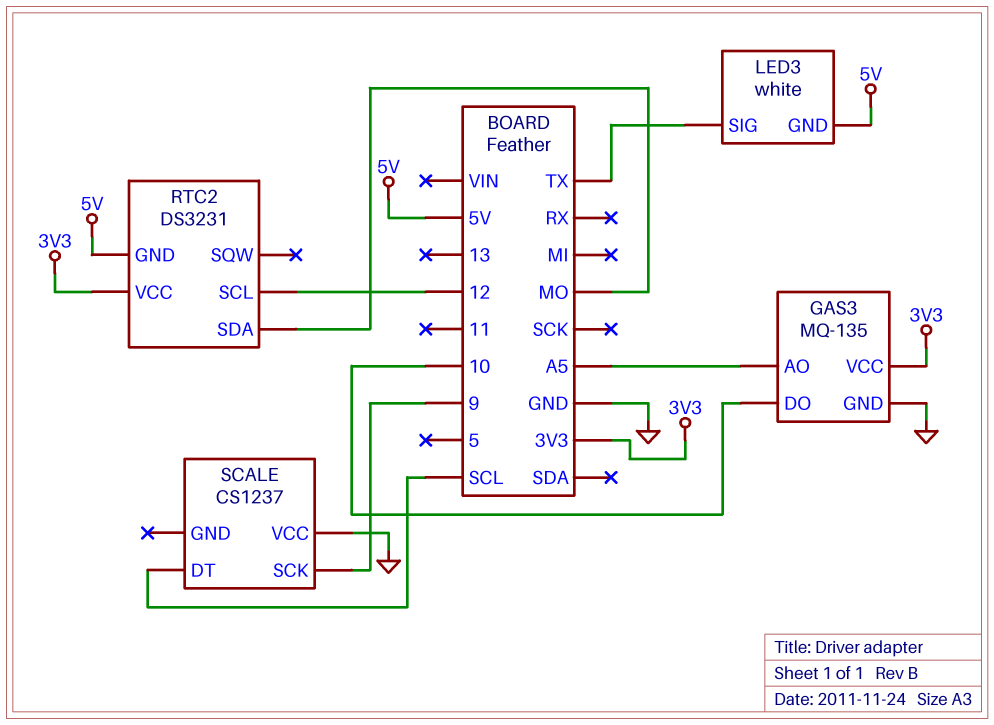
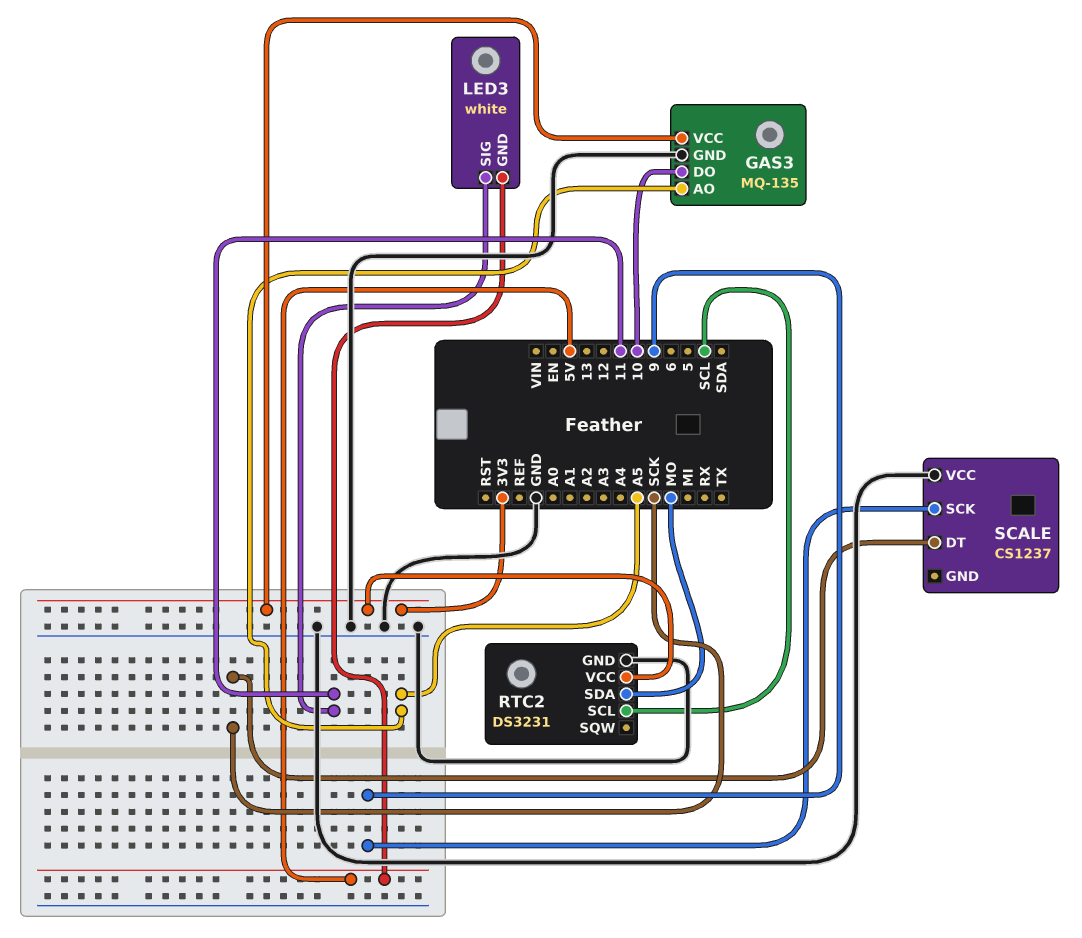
LED3 pin SIG: TX -> 11
RTC2 pin GND: 5V -> GND
RTC2 pin SCL: 12 -> SCL
SCALE pin DT: SCL -> SCK

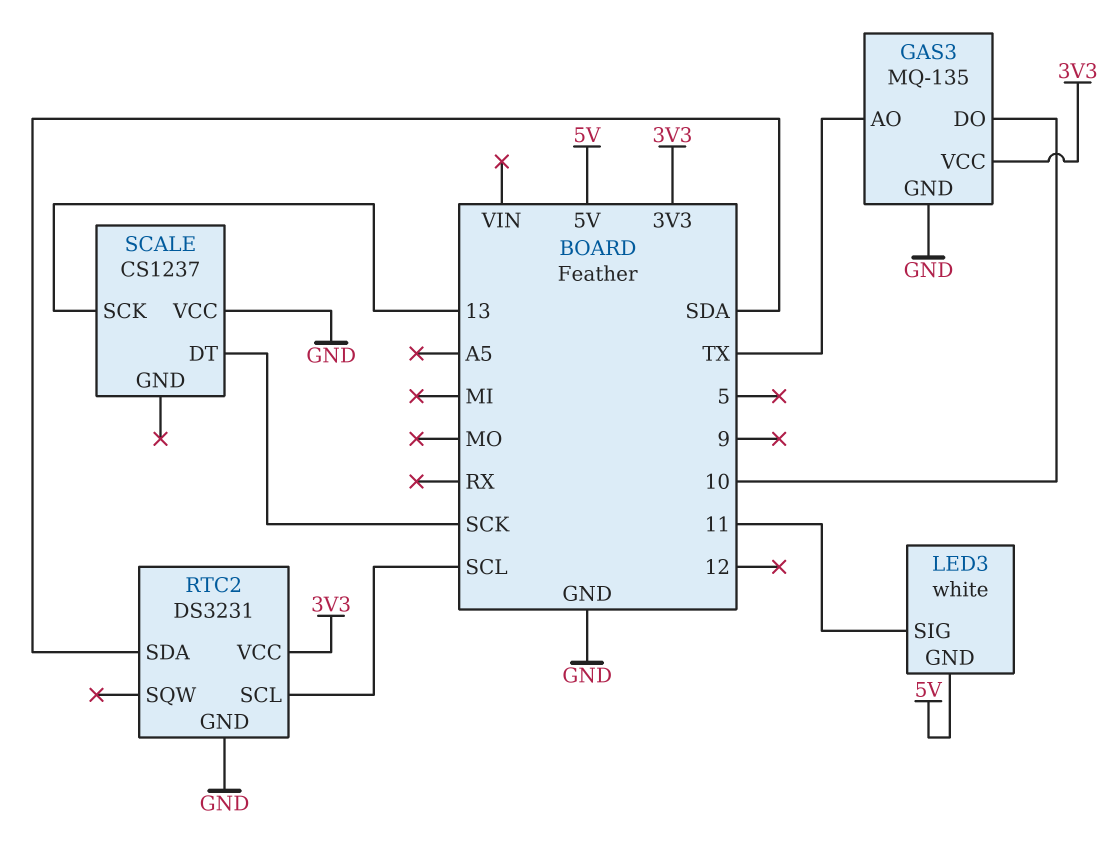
GAS3 pin AO: A5 -> TX
RTC2 pin SDA: MO -> SDA
SCALE pin SCK: 9 -> 13

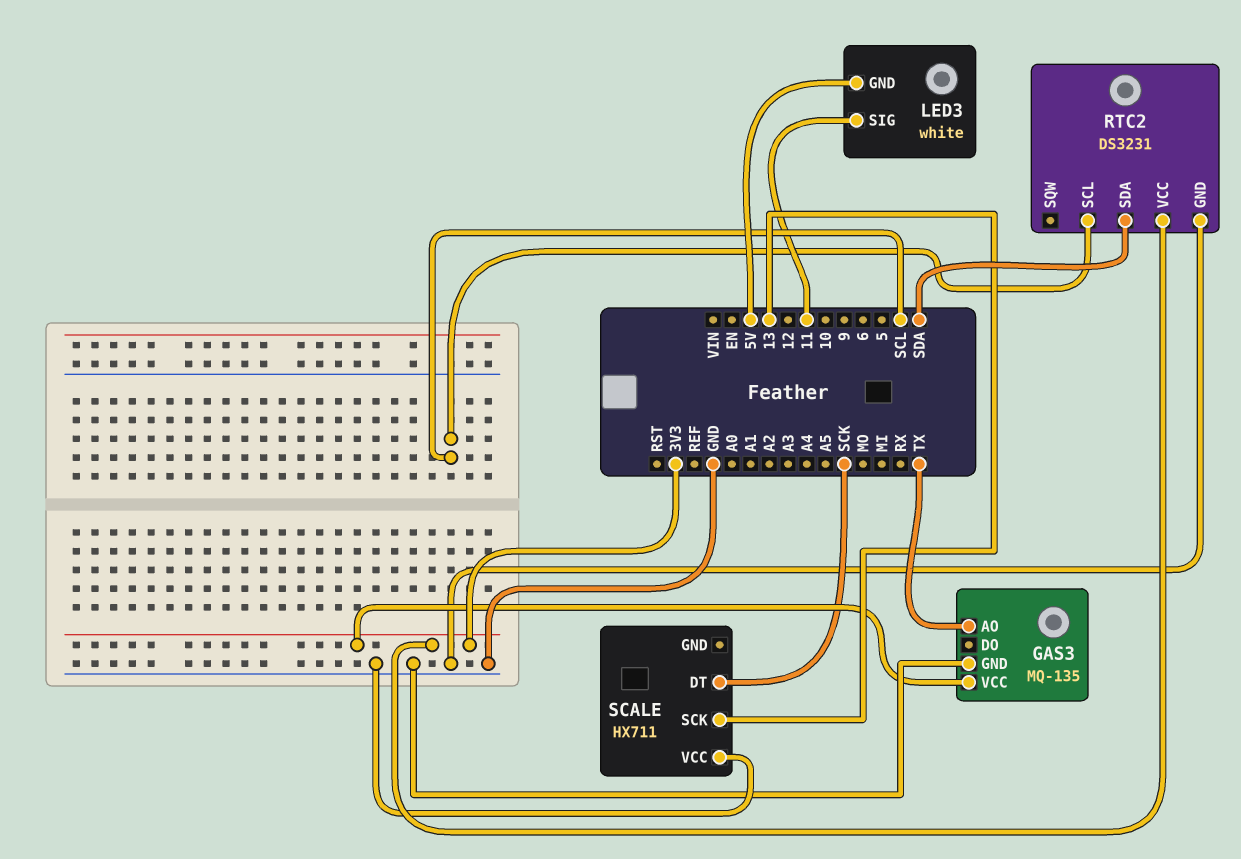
GAS3 pin DO: 10 -> none
SCALE: CS1237 -> HX711

